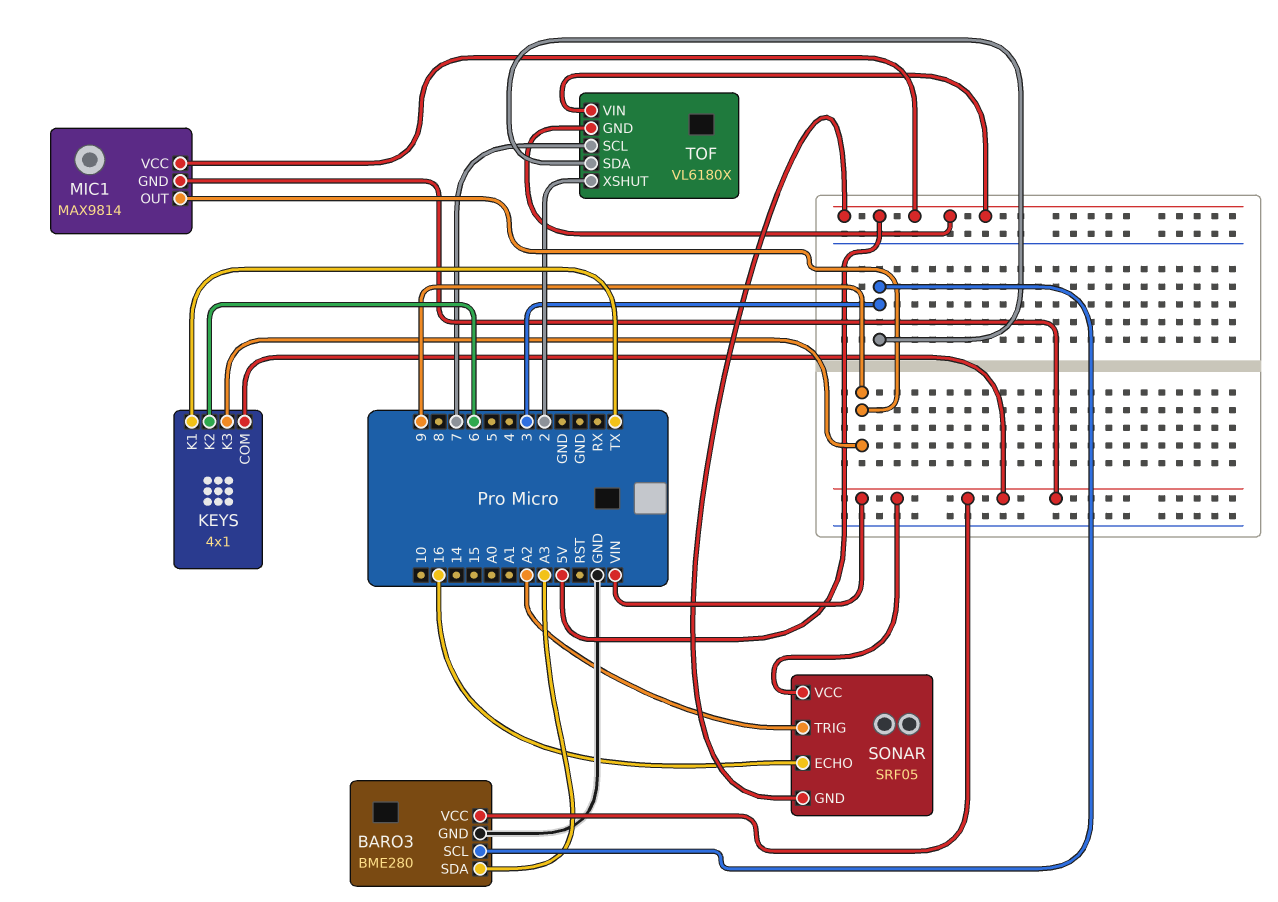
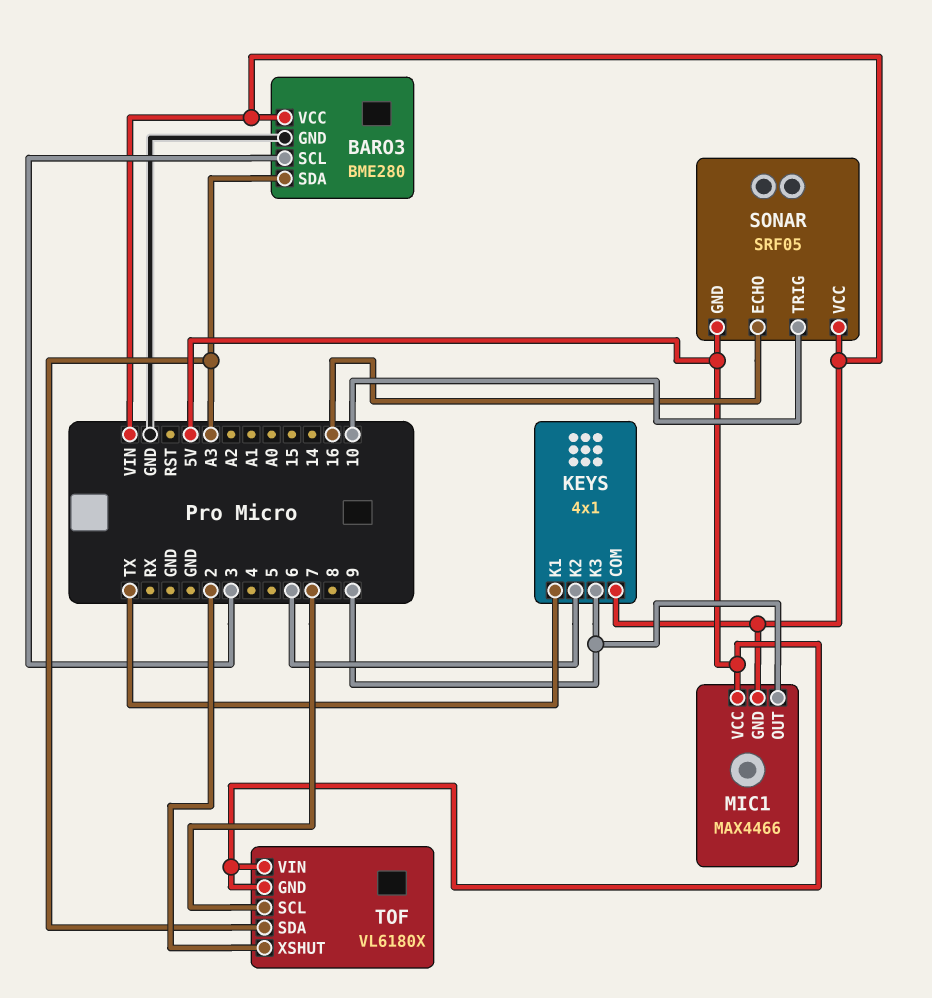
MIC1: MAX9814 -> MAX4466
SONAR pin TRIG: A2 -> 10
TOF pin SDA: 3 -> A3

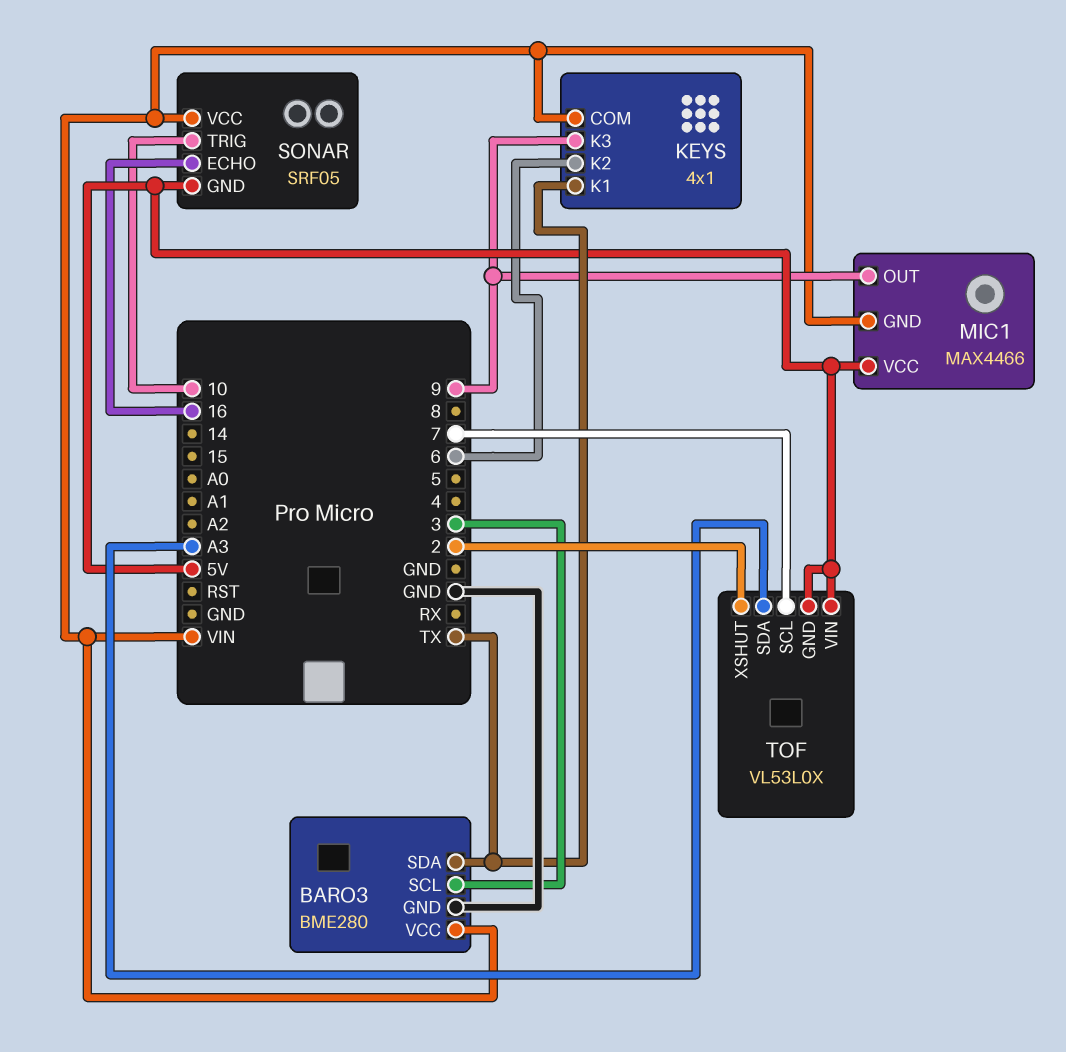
BARO3 pin SDA: A3 -> TX
TOF: VL6180X -> VL53L0X

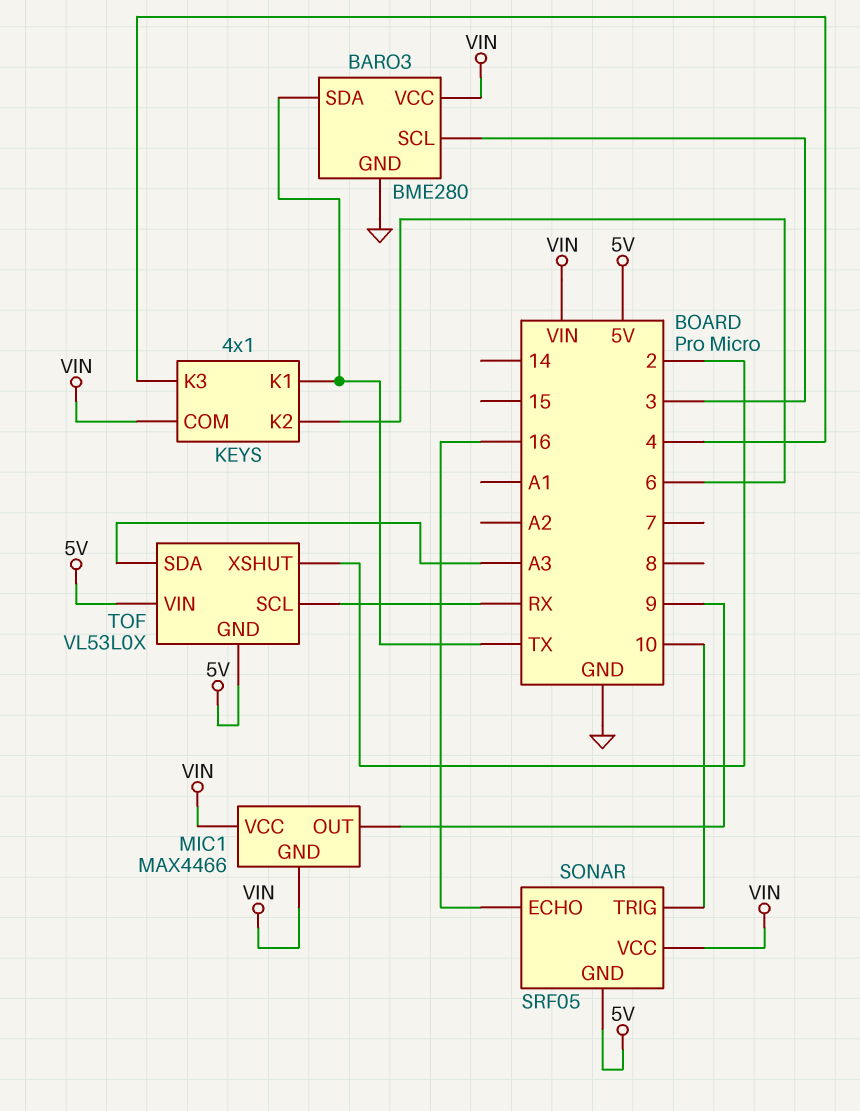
KEYS pin K3: 9 -> 4
MIC1 pin VCC: 5V -> VIN
TOF pin SCL: 7 -> RX

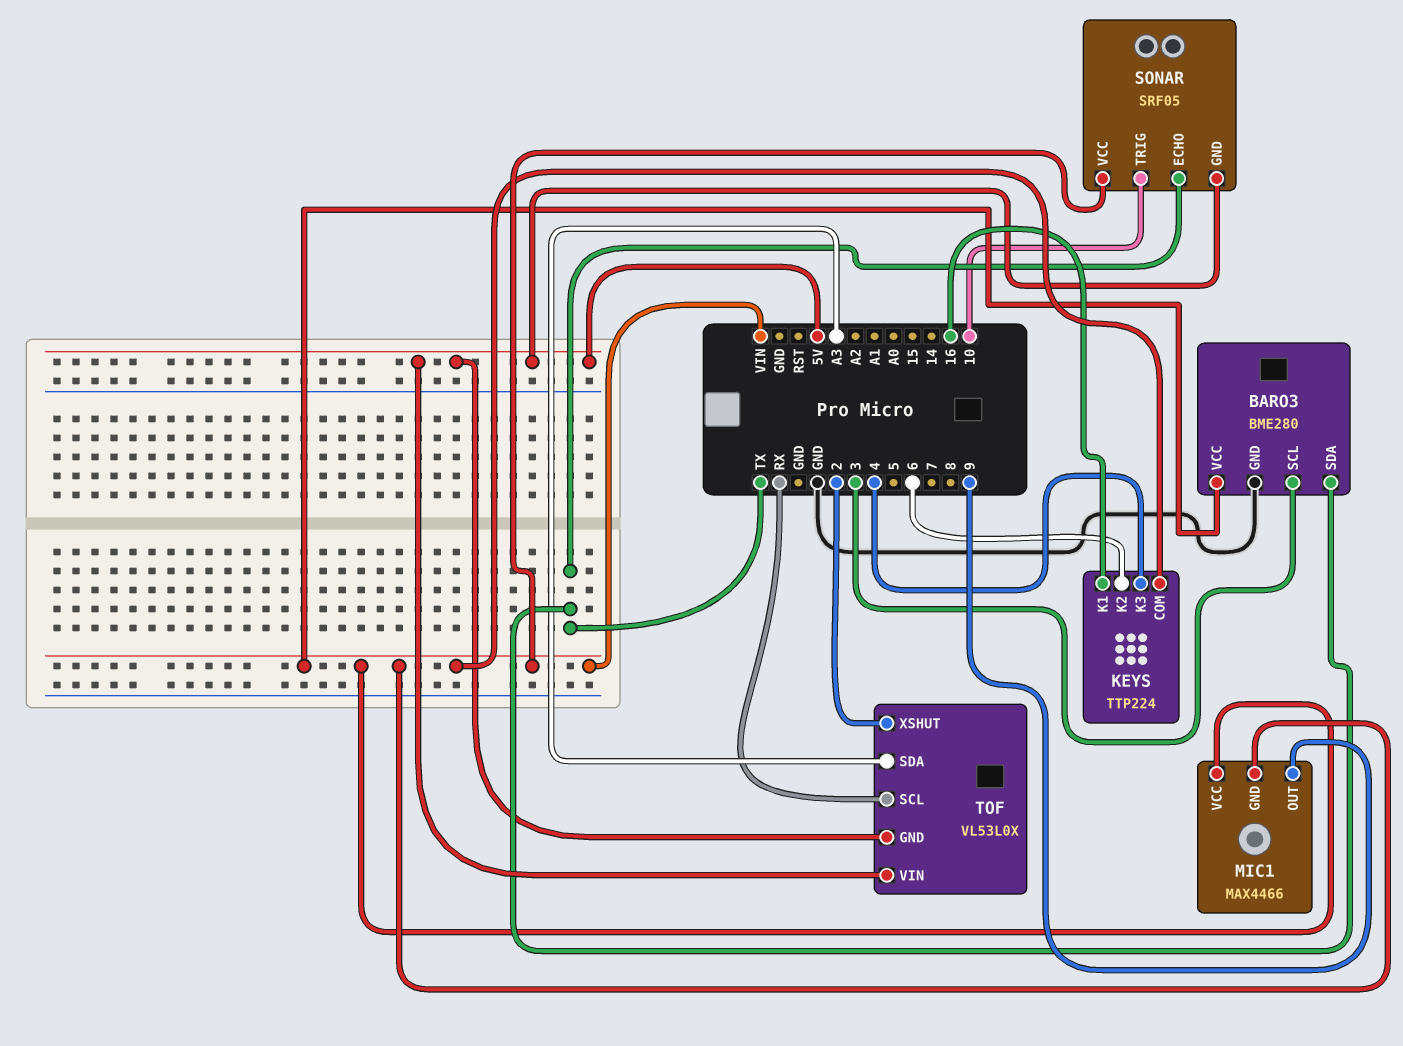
KEYS: 4x1 -> TTP224
KEYS pin K1: TX -> 16
SONAR pin ECHO: 16 -> TX

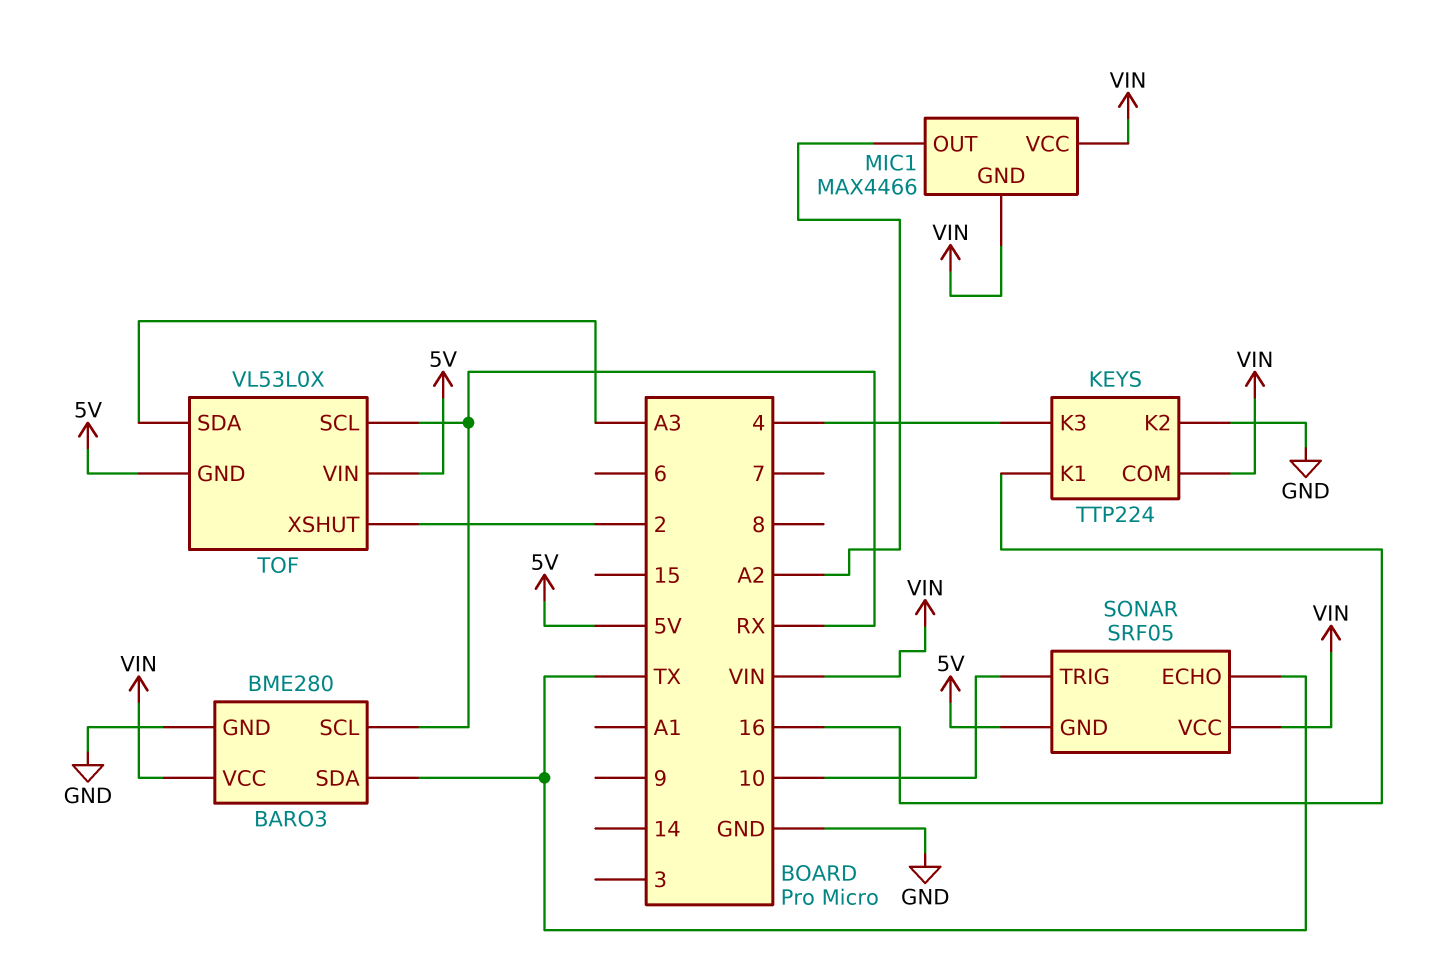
BARO3 pin SCL: 3 -> RX
KEYS pin K2: 6 -> GND
MIC1 pin OUT: 9 -> A2

